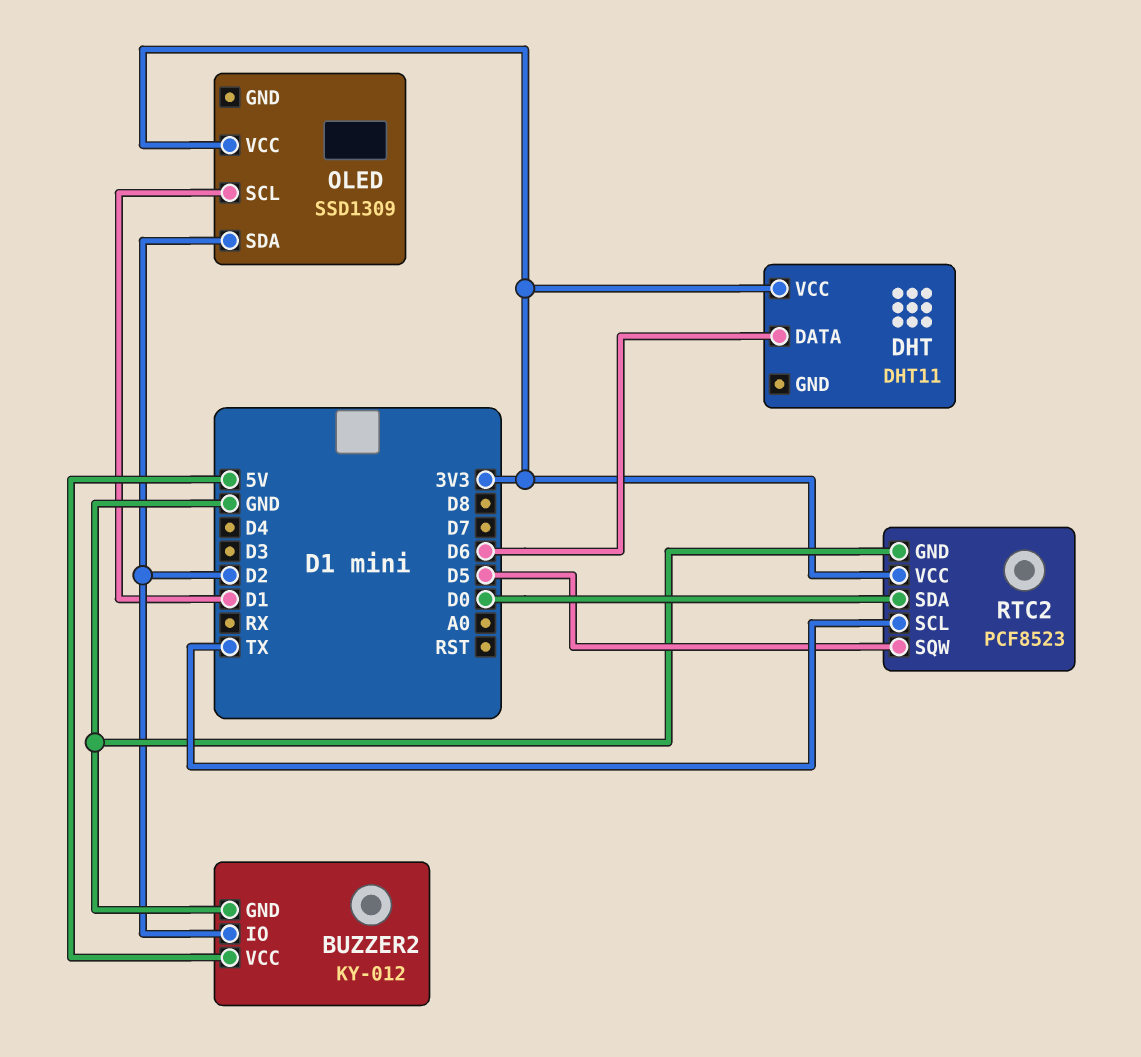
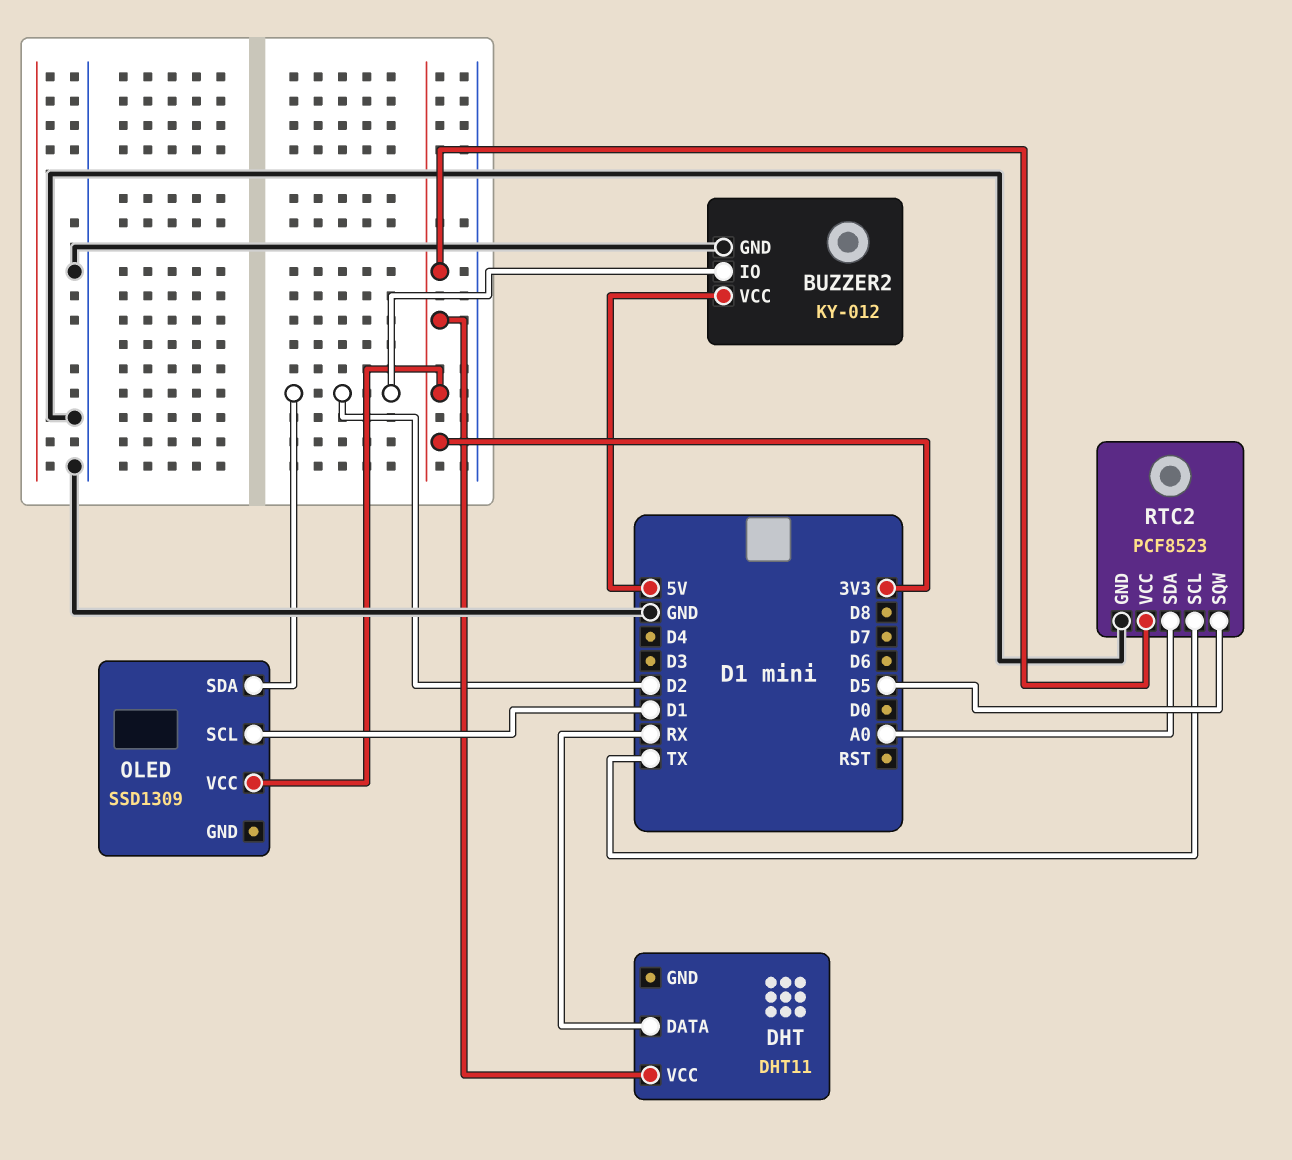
DHT pin DATA: D6 -> RX
RTC2 pin SDA: D0 -> A0

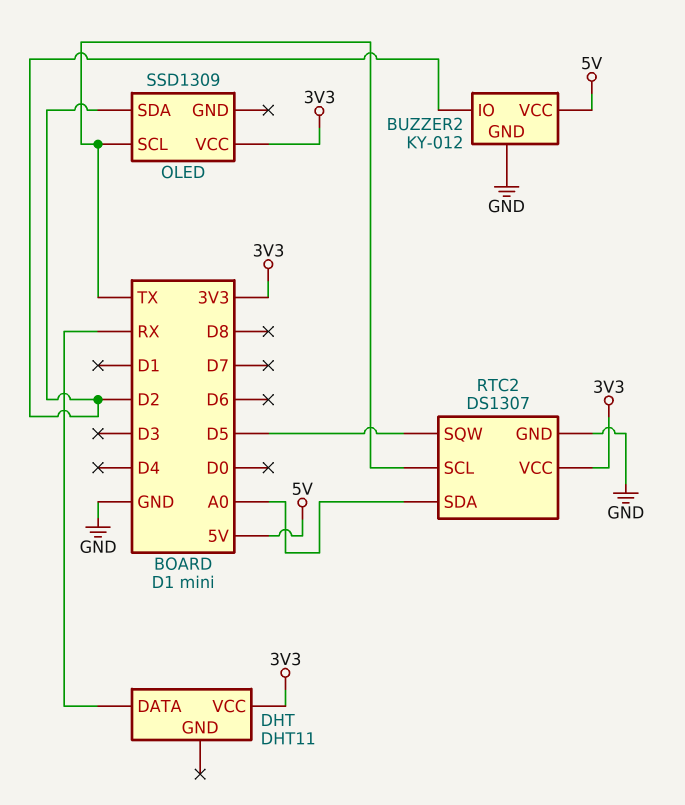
OLED pin SCL: D1 -> TX
RTC2: PCF8523 -> DS1307

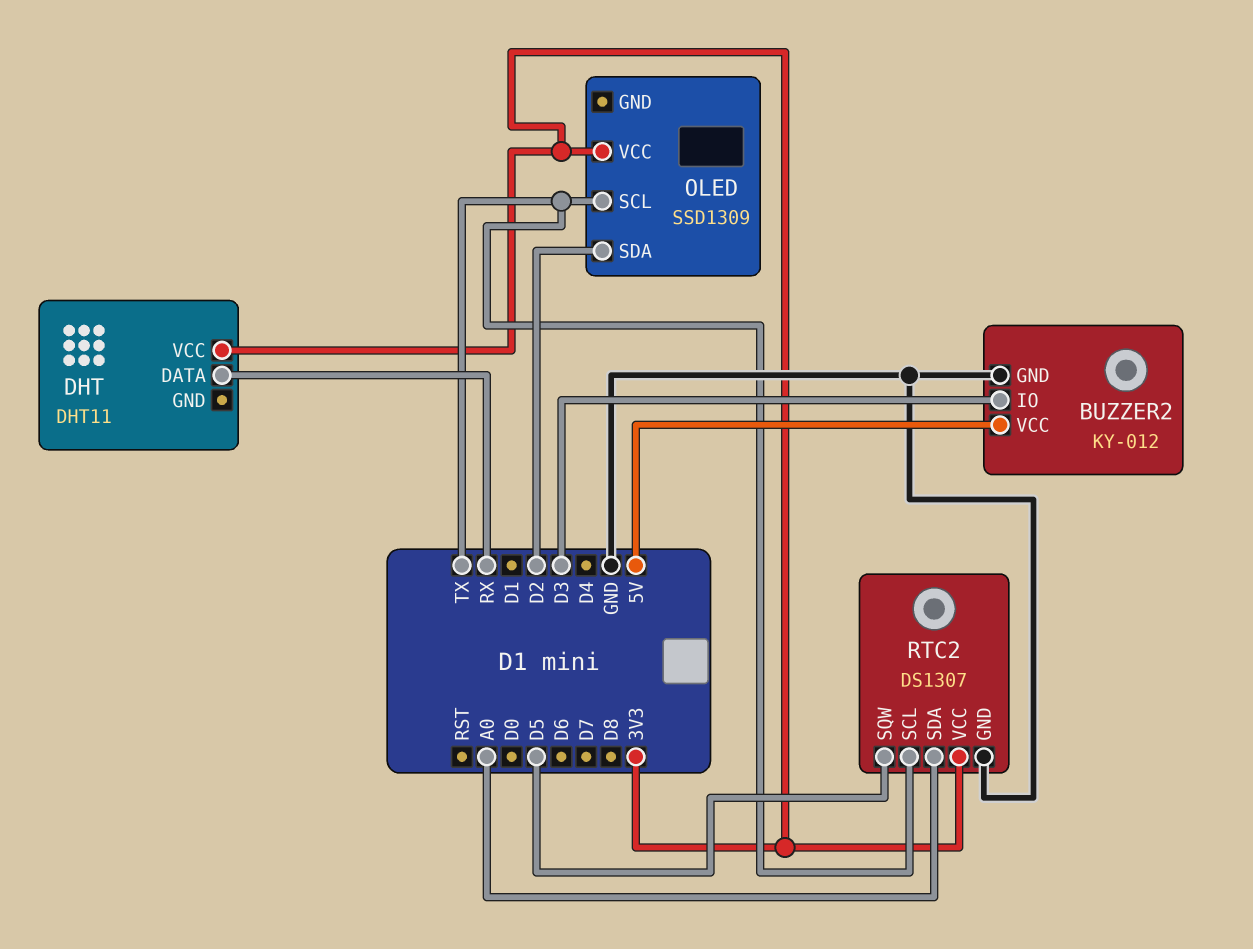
BUZZER2 pin IO: D2 -> D3

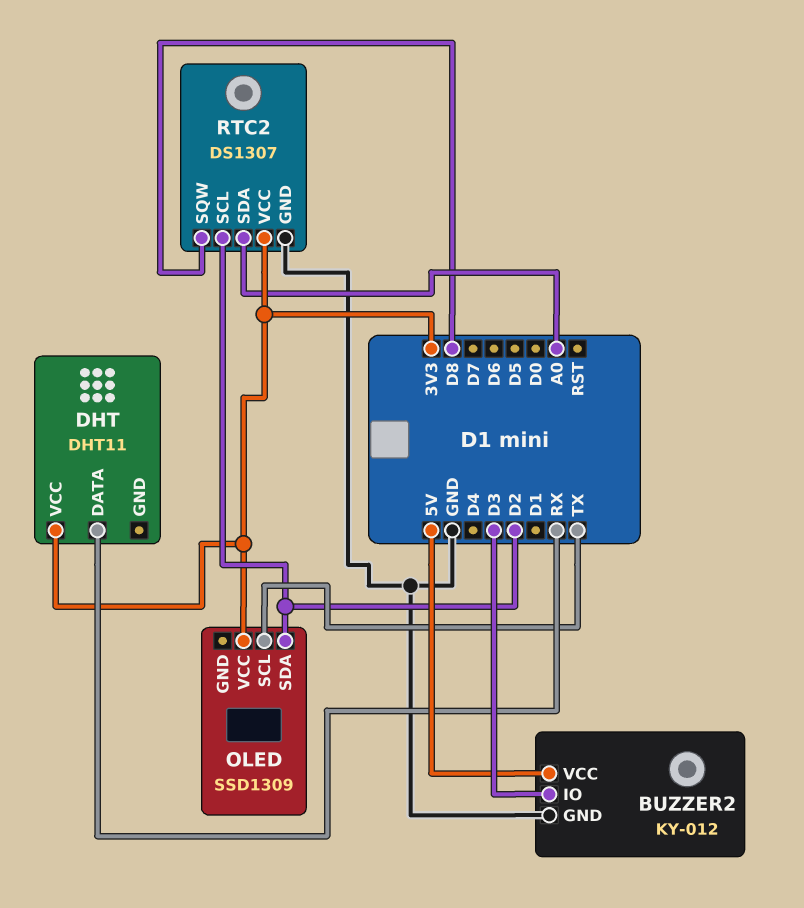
RTC2 pin SCL: TX -> D2
RTC2 pin SQW: D5 -> D8

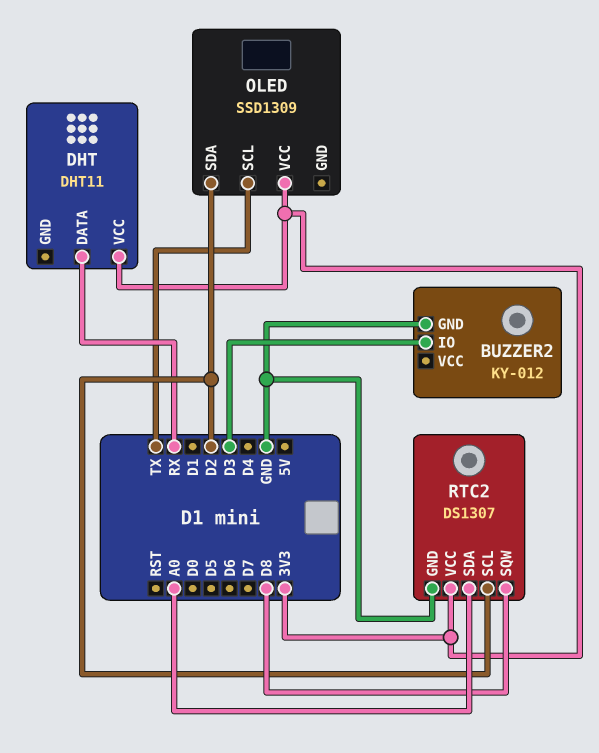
BUZZER2 pin VCC: 5V -> none

